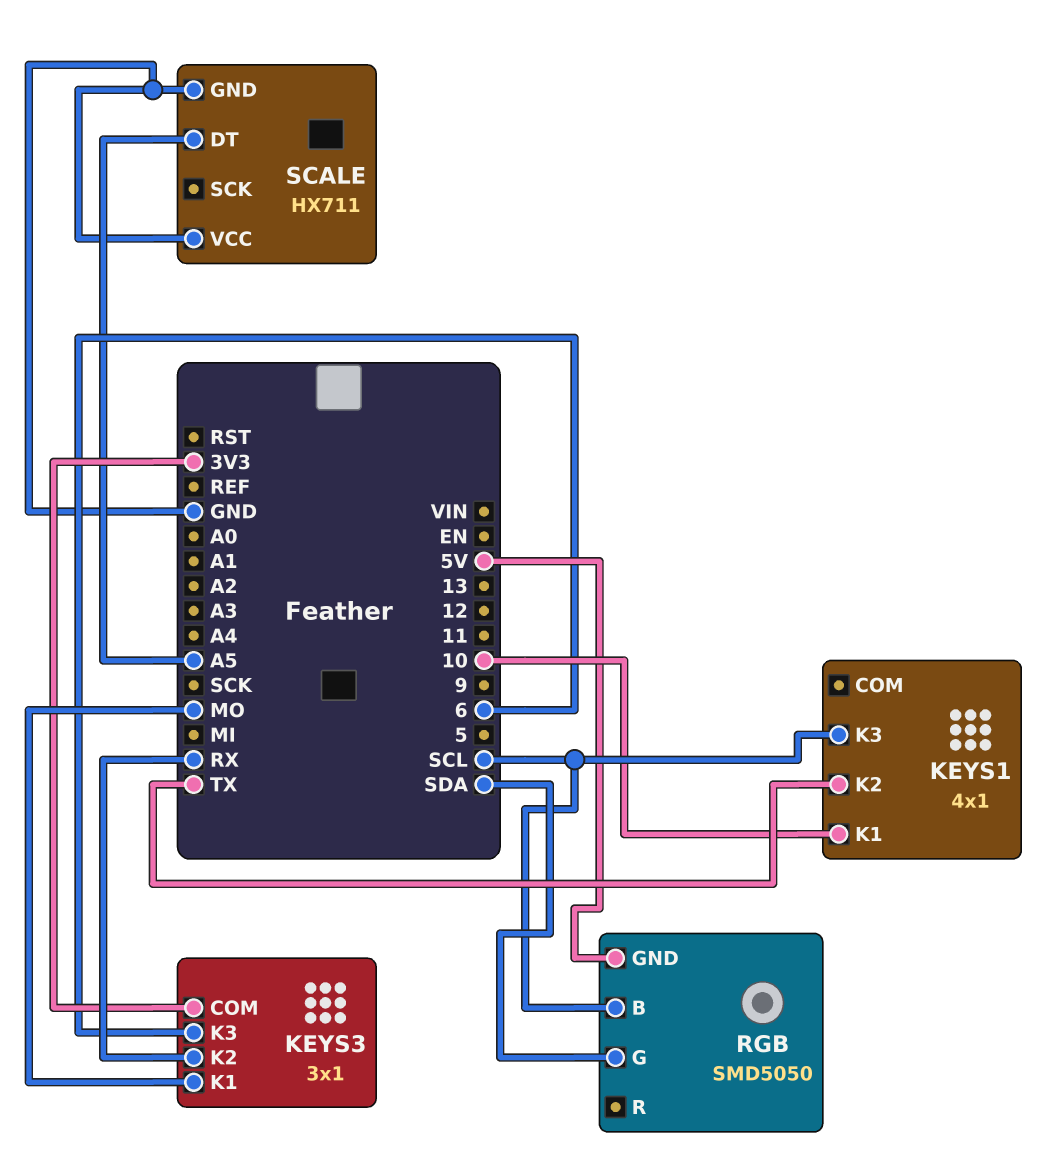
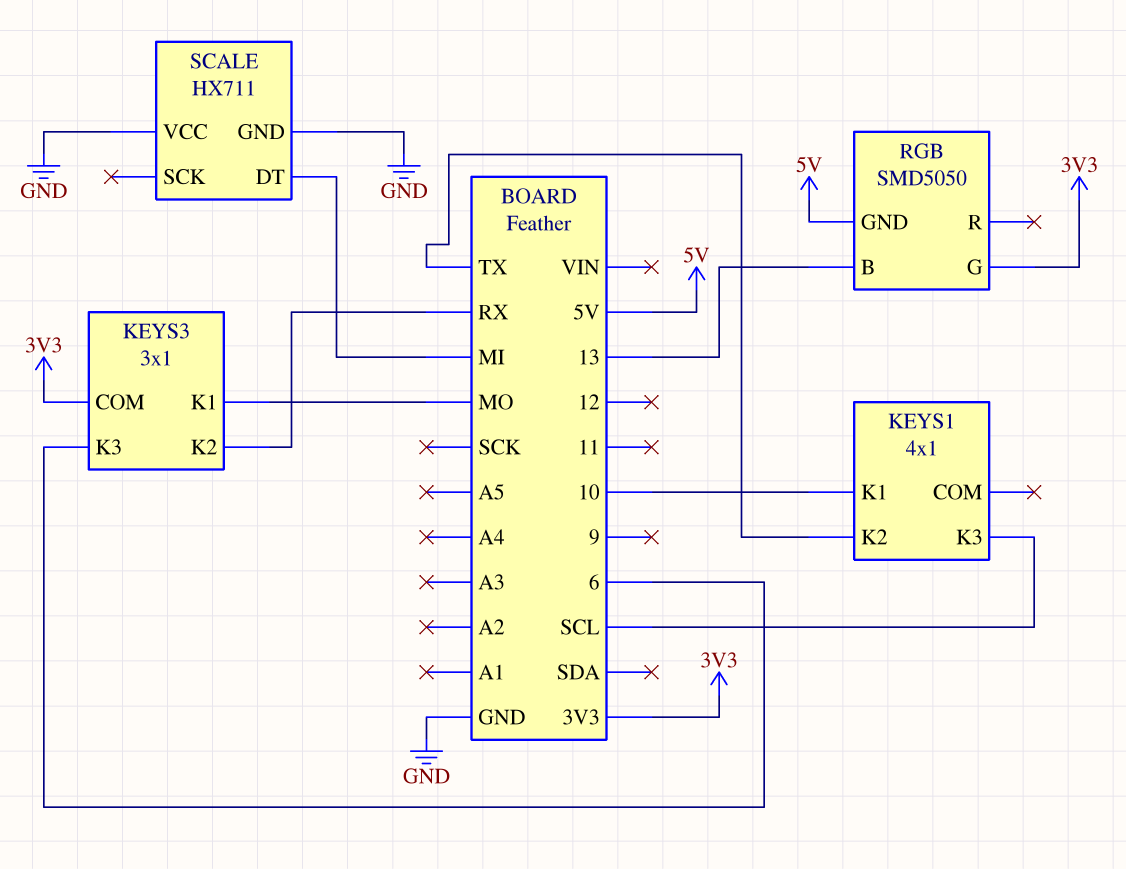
RGB pin B: SCL -> 13
RGB pin G: SDA -> 3V3
SCALE pin DT: A5 -> MI

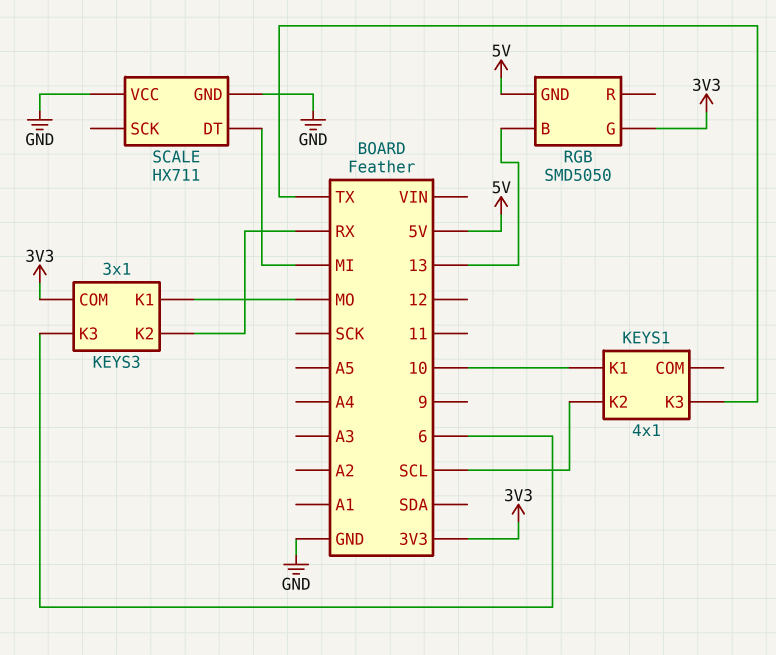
KEYS1 pin K2: TX -> SCL
KEYS1 pin K3: SCL -> TX

